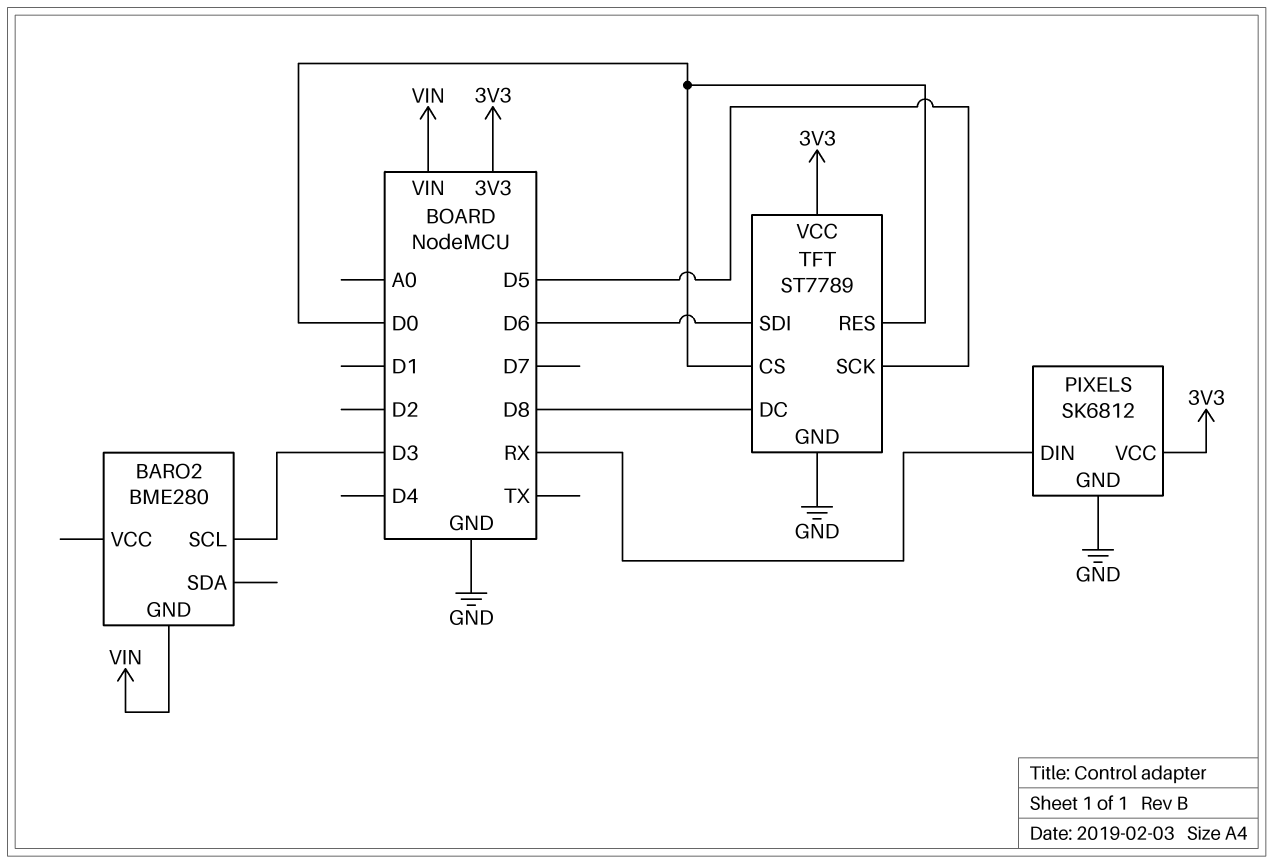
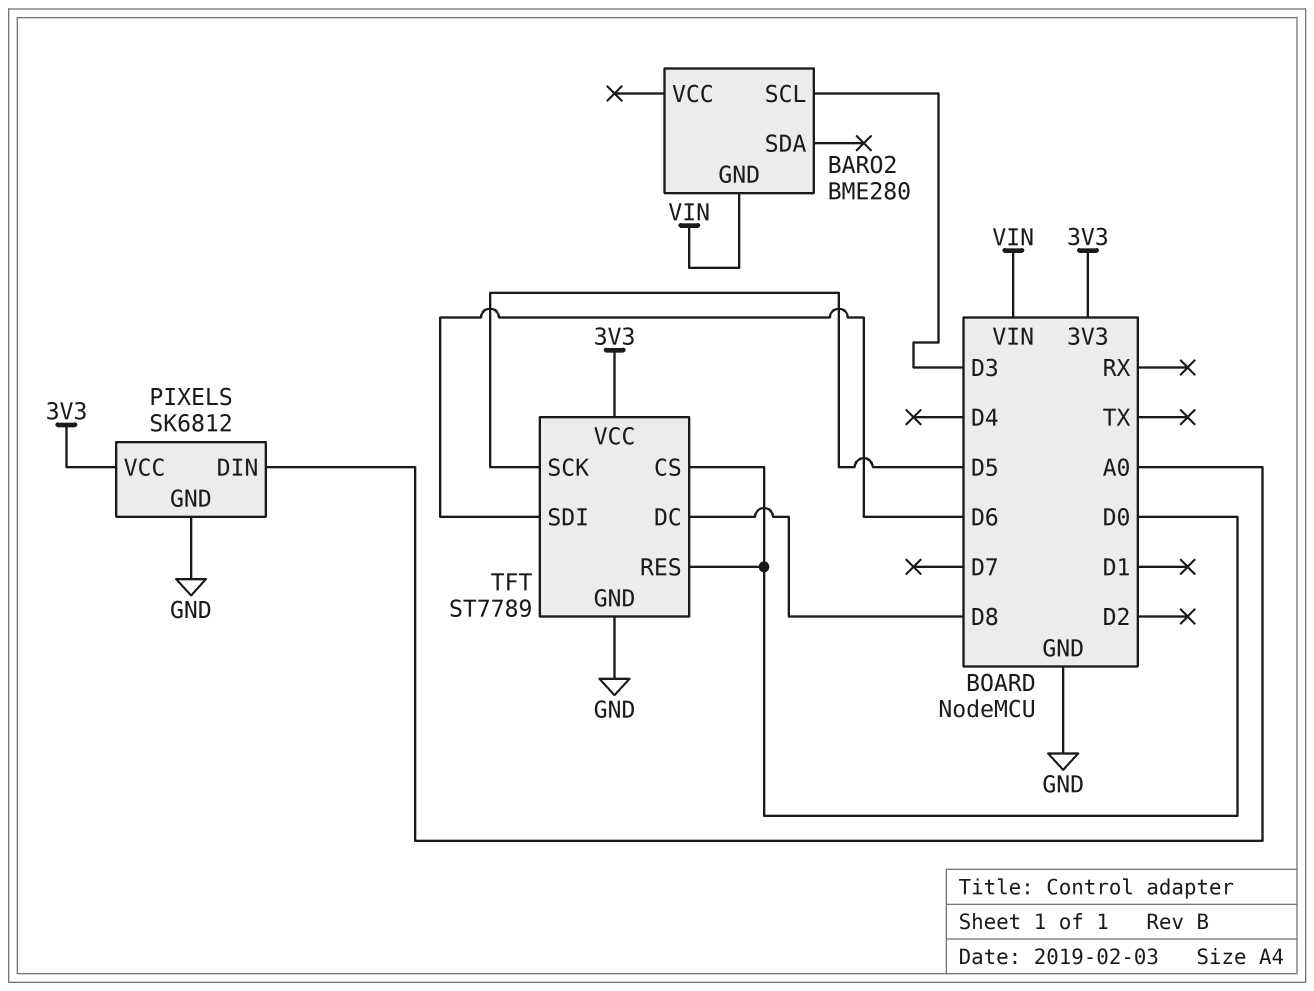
PIXELS pin DIN: RX -> A0

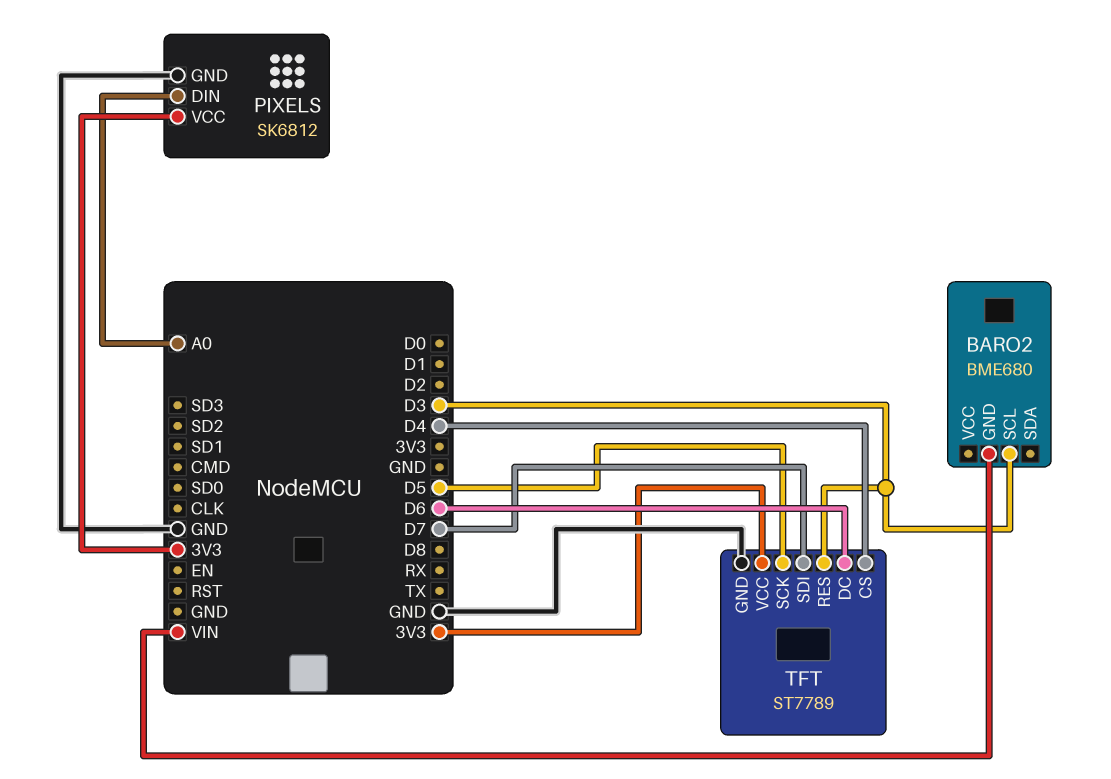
BARO2: BME280 -> BME680
TFT pin CS: D0 -> D4
TFT pin DC: D8 -> D6
TFT pin RES: D0 -> D3
TFT pin SDI: D6 -> D7

